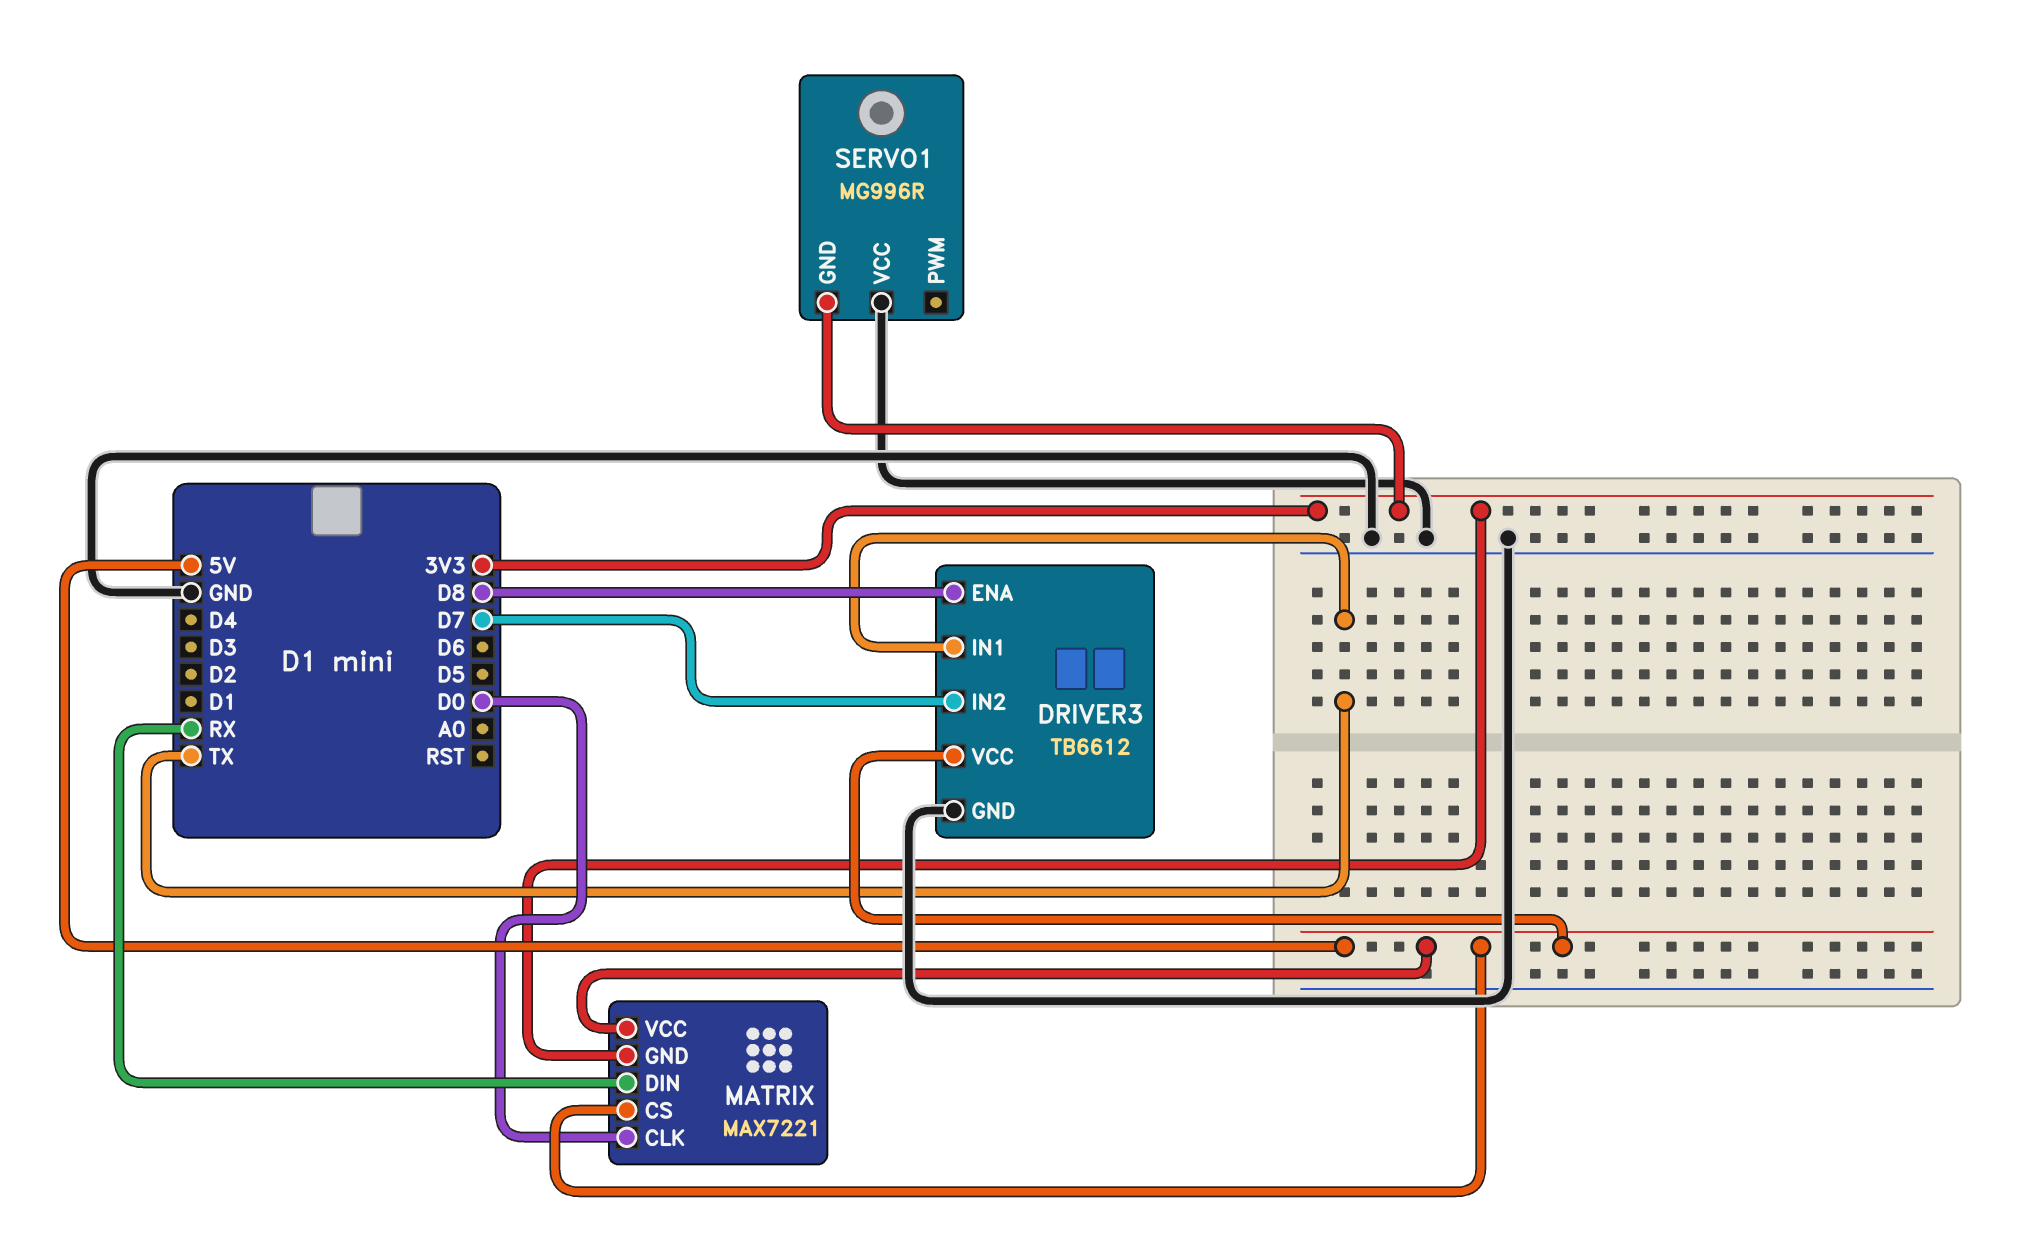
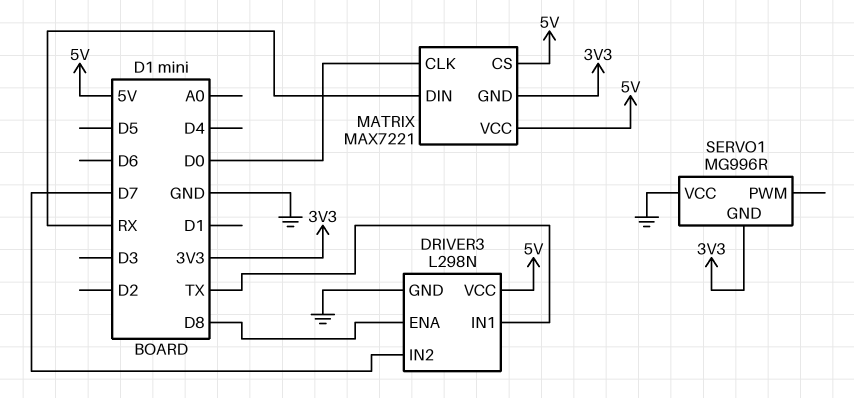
DRIVER3: TB6612 -> L298N

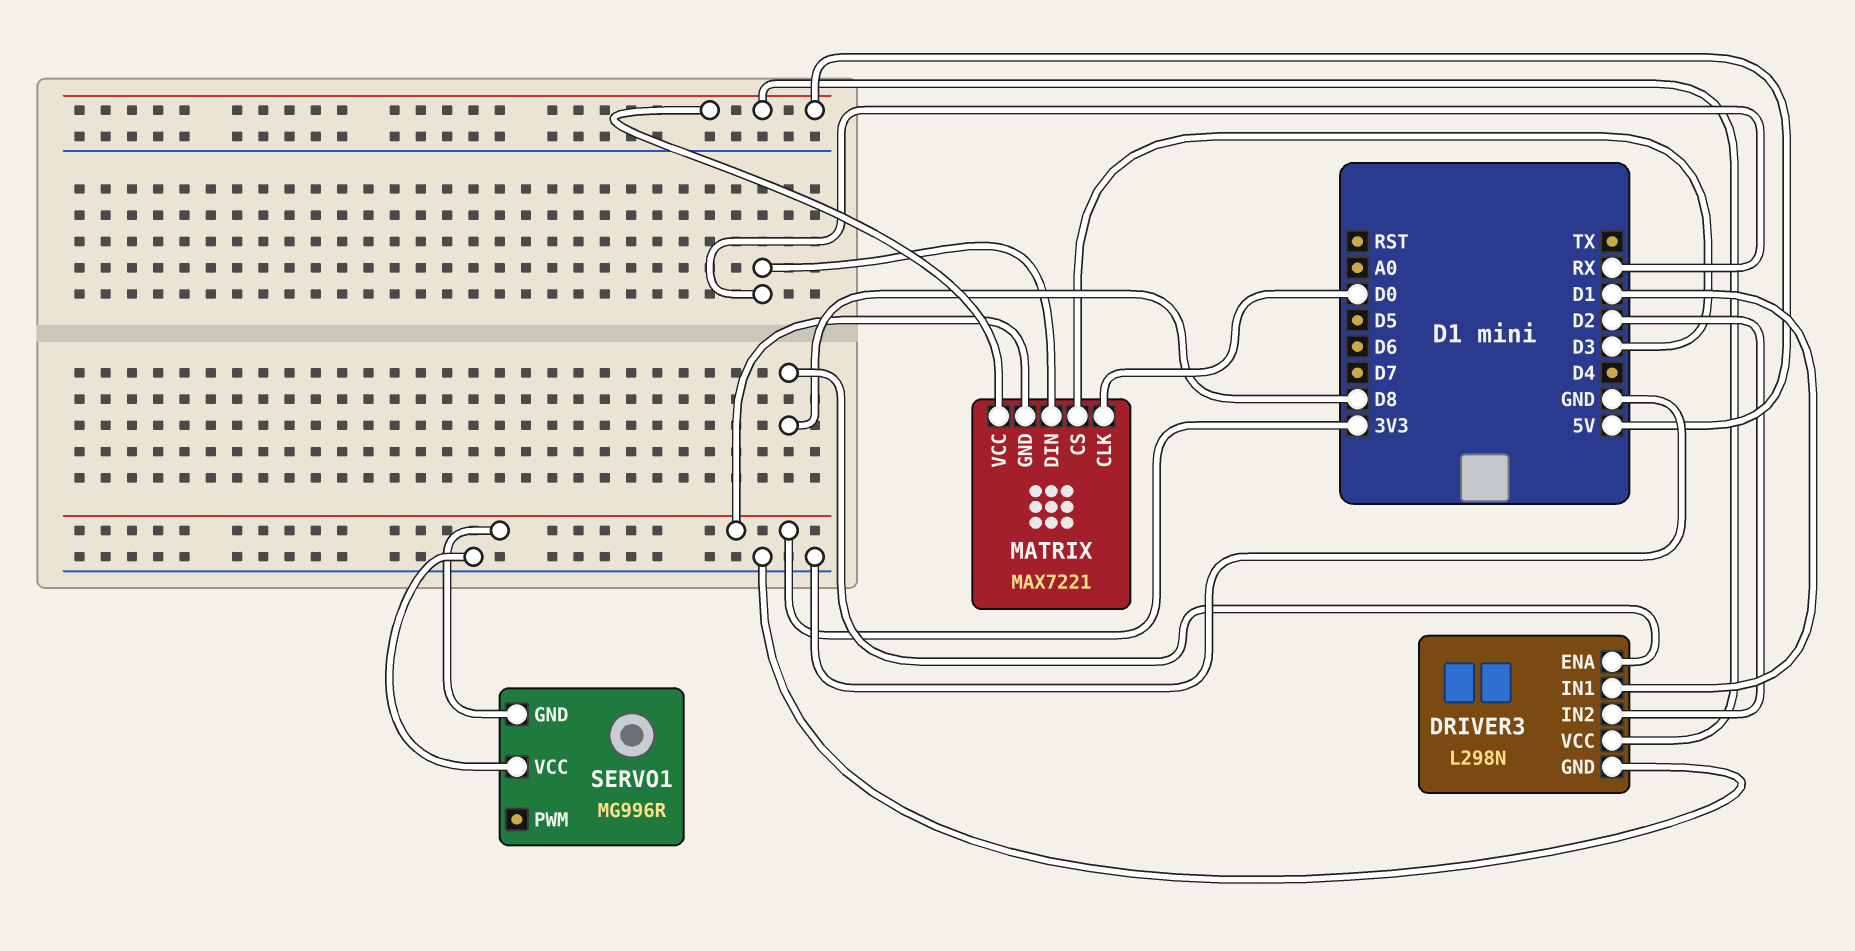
DRIVER3 pin IN1: TX -> D1
DRIVER3 pin IN2: D7 -> D2
MATRIX pin CS: 5V -> D3

